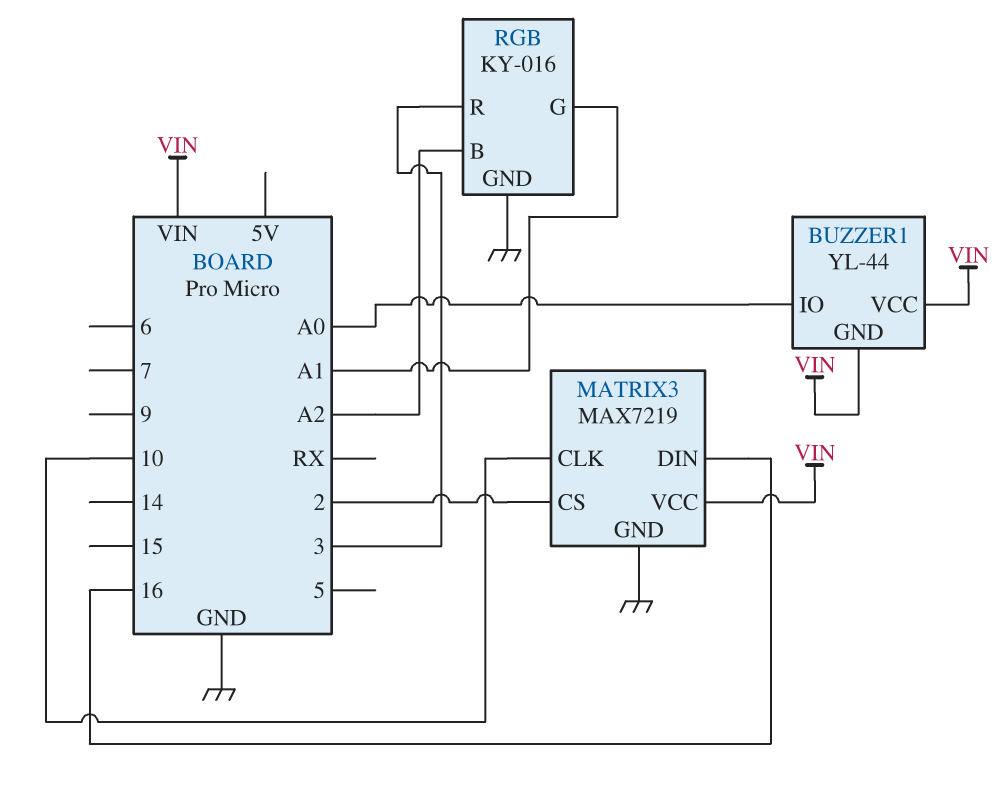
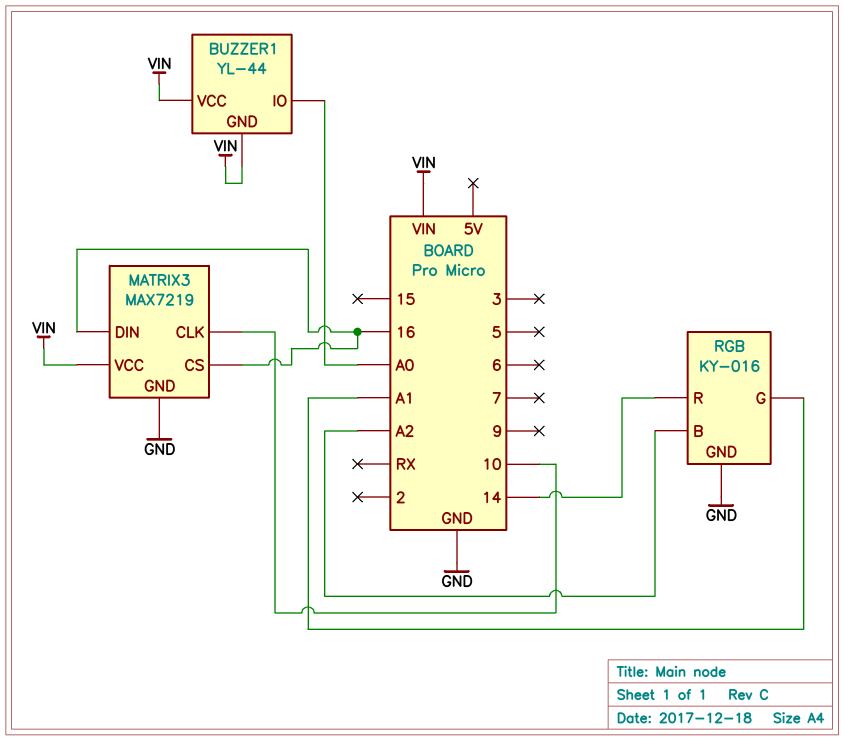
MATRIX3 pin CS: 2 -> 16
RGB pin R: 3 -> 14

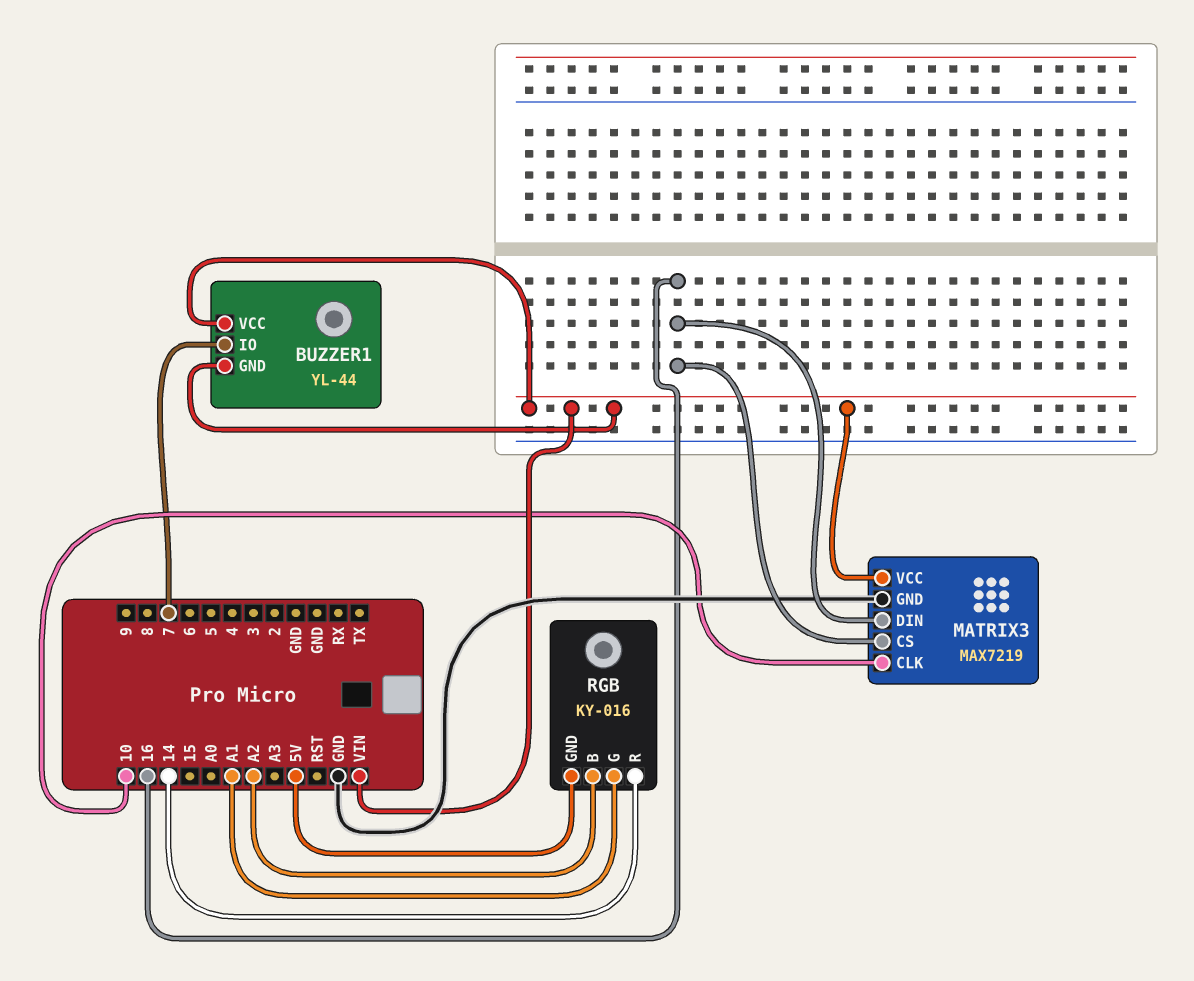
BUZZER1 pin IO: A0 -> 7
RGB pin GND: GND -> 5V

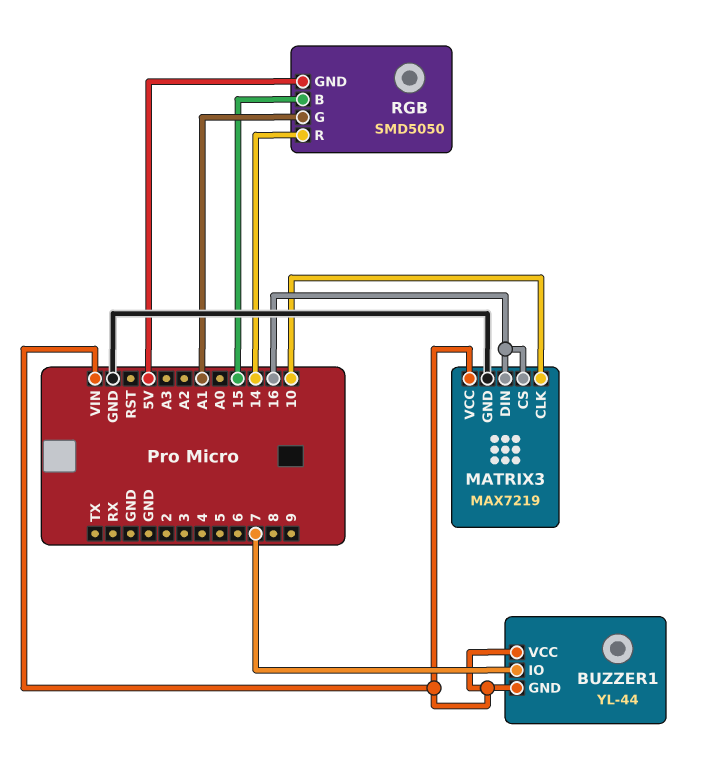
RGB: KY-016 -> SMD5050
RGB pin B: A2 -> 15

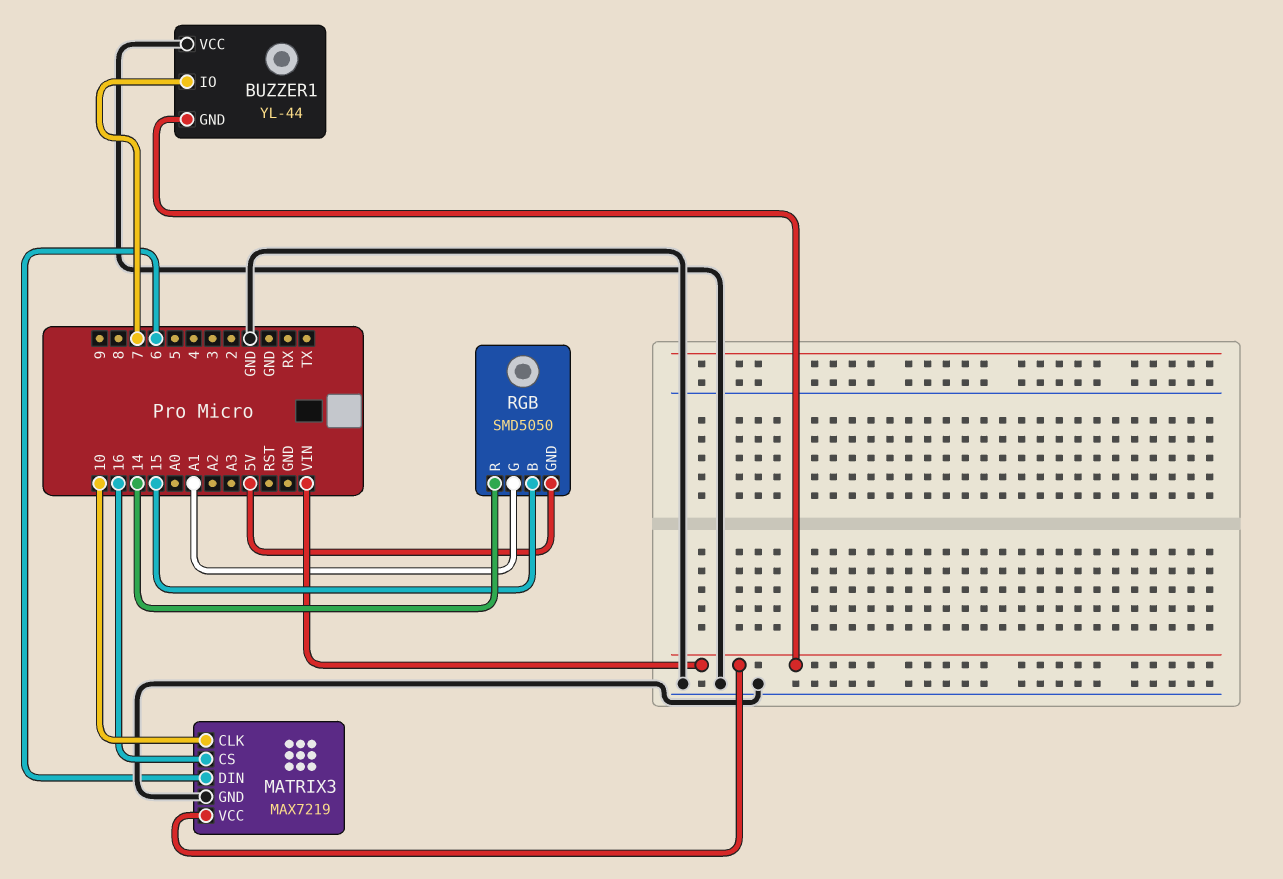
BUZZER1 pin VCC: VIN -> GND
MATRIX3 pin DIN: 16 -> 6

